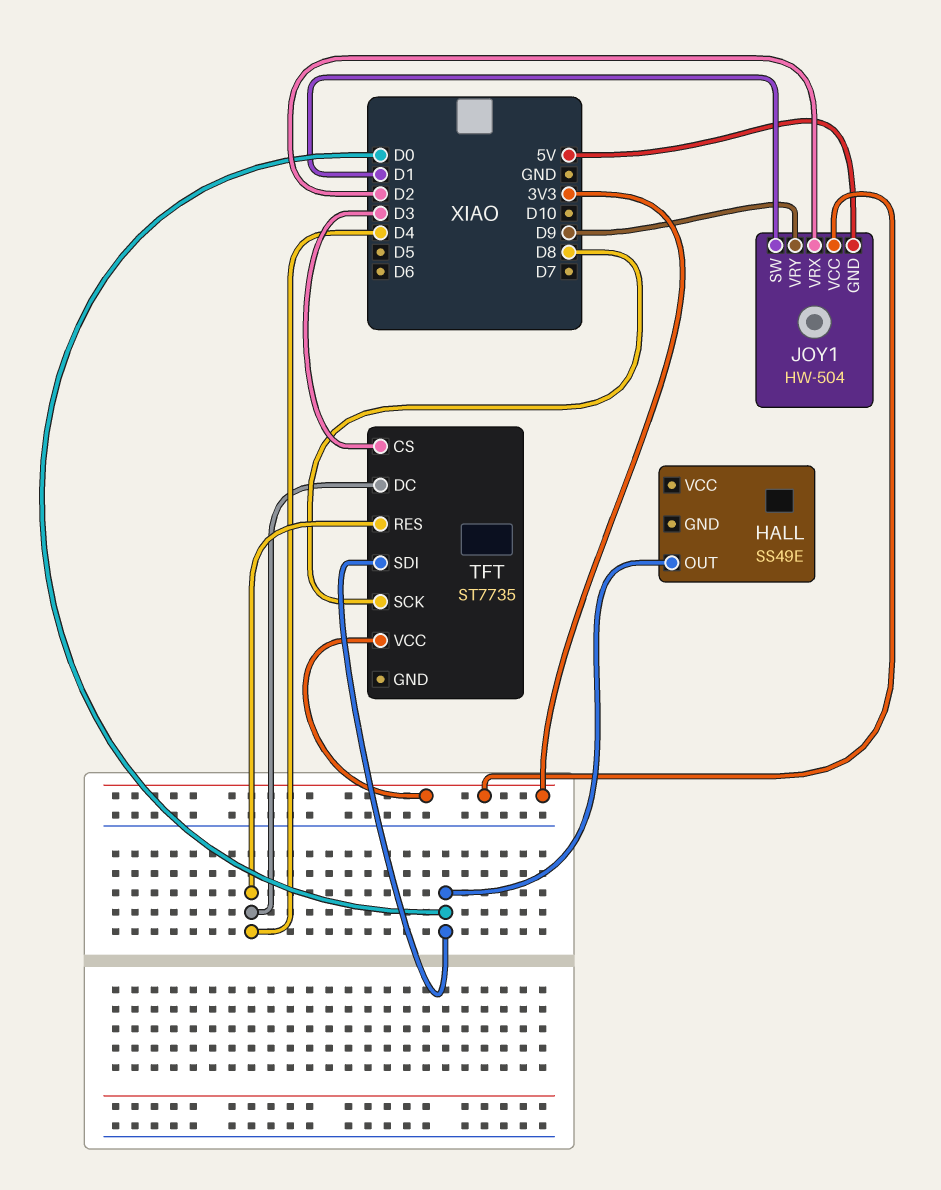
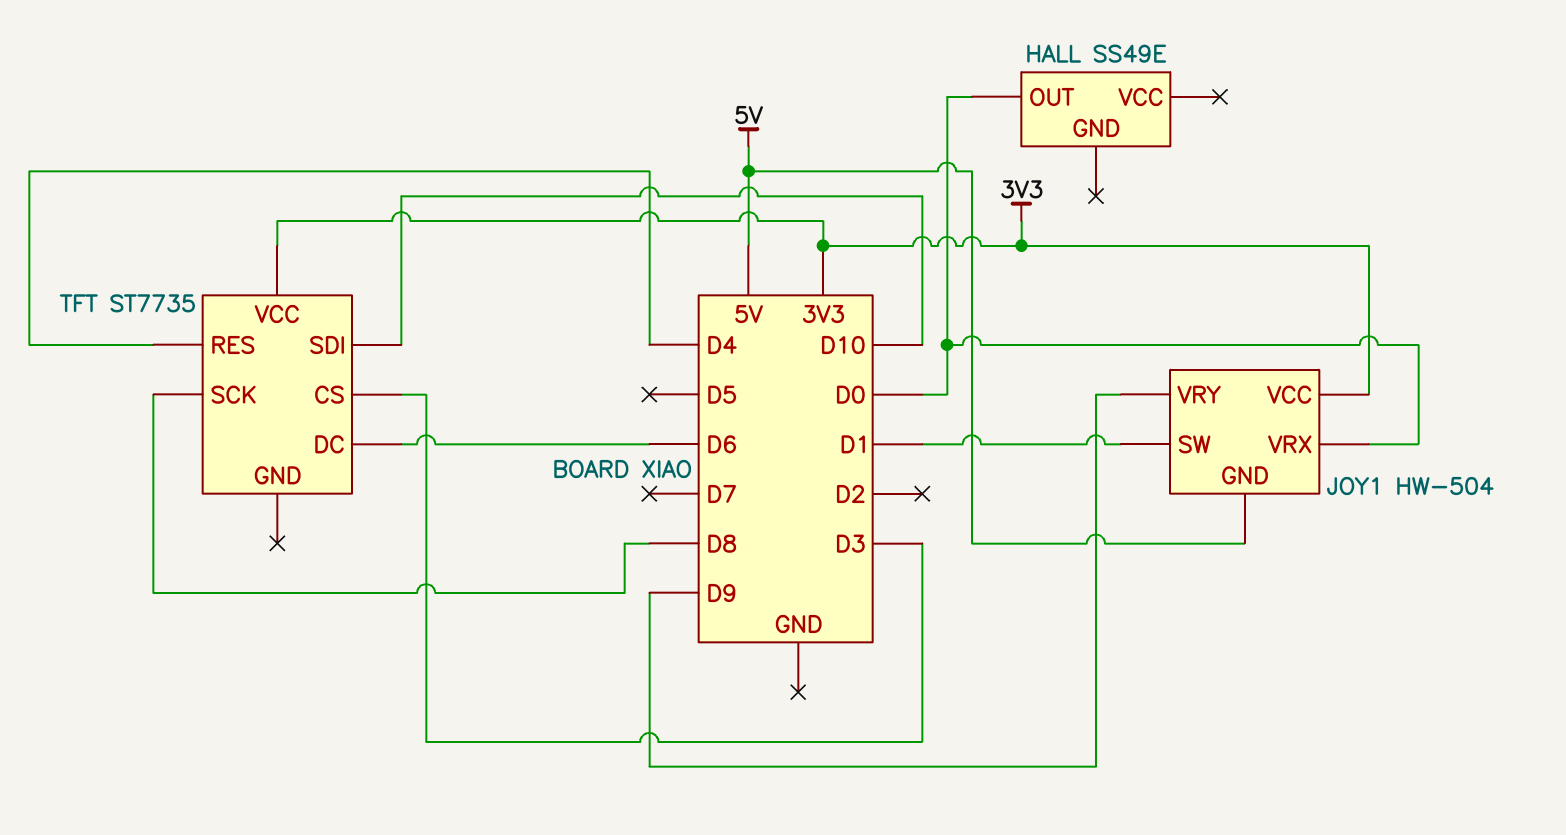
JOY1 pin VRX: D2 -> D0
TFT pin DC: D4 -> D6
TFT pin SDI: D0 -> D10

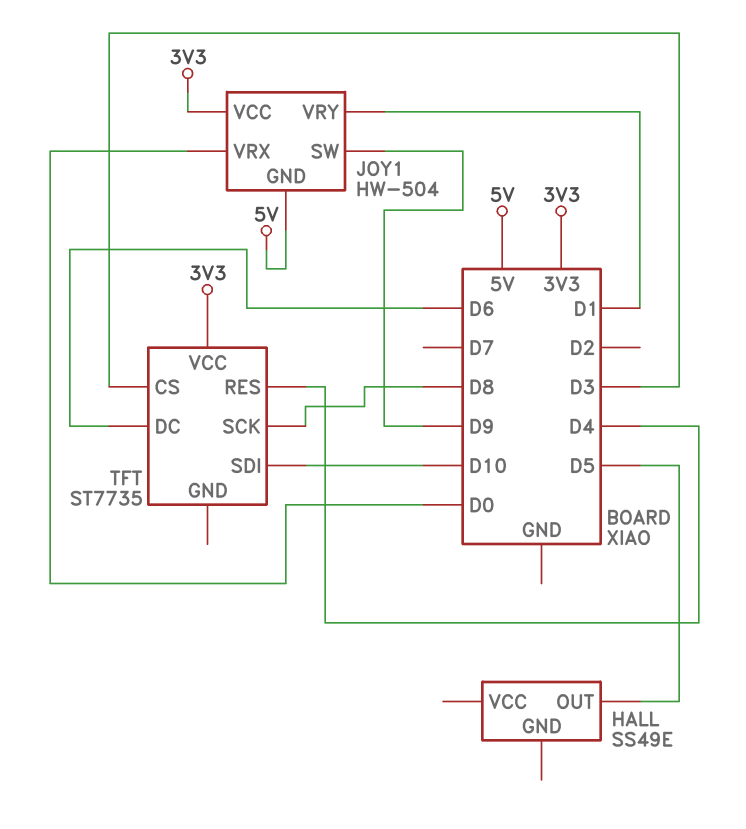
HALL pin OUT: D0 -> D5
JOY1 pin SW: D1 -> D9
JOY1 pin VRY: D9 -> D1

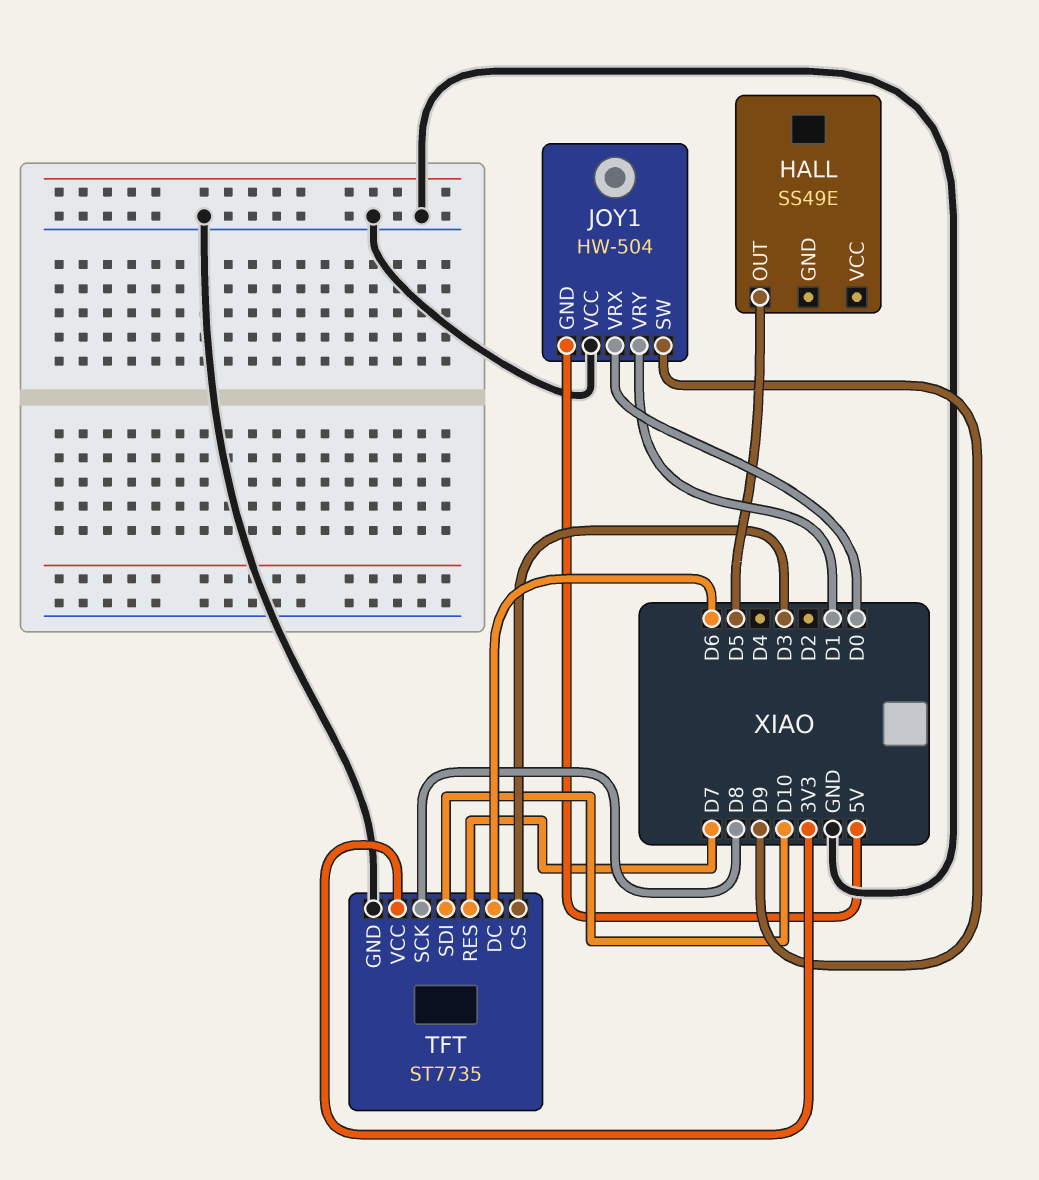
JOY1 pin VCC: 3V3 -> GND
TFT pin GND: none -> GND
TFT pin RES: D4 -> D7

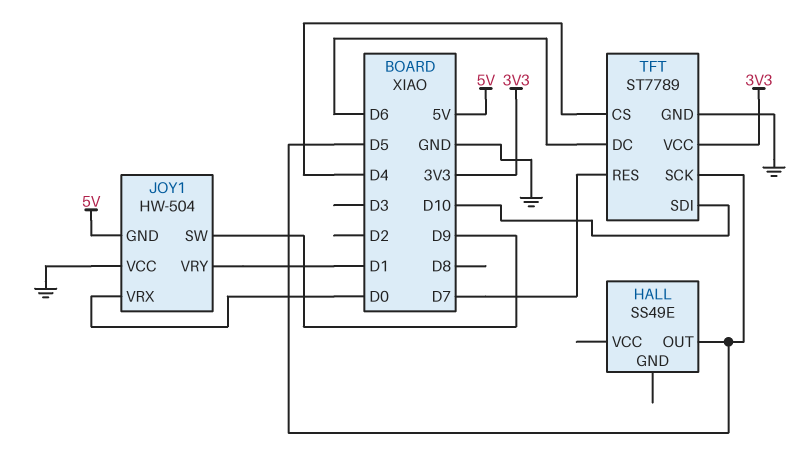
TFT: ST7735 -> ST7789
TFT pin CS: D3 -> D4
TFT pin SCK: D8 -> D5

